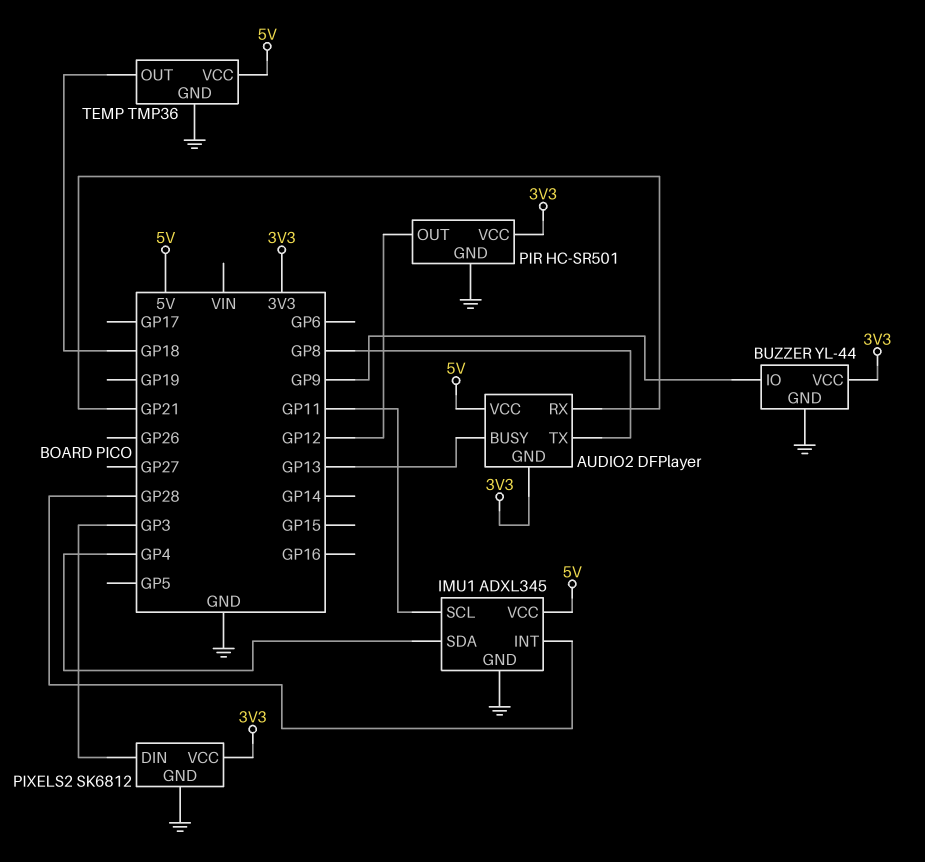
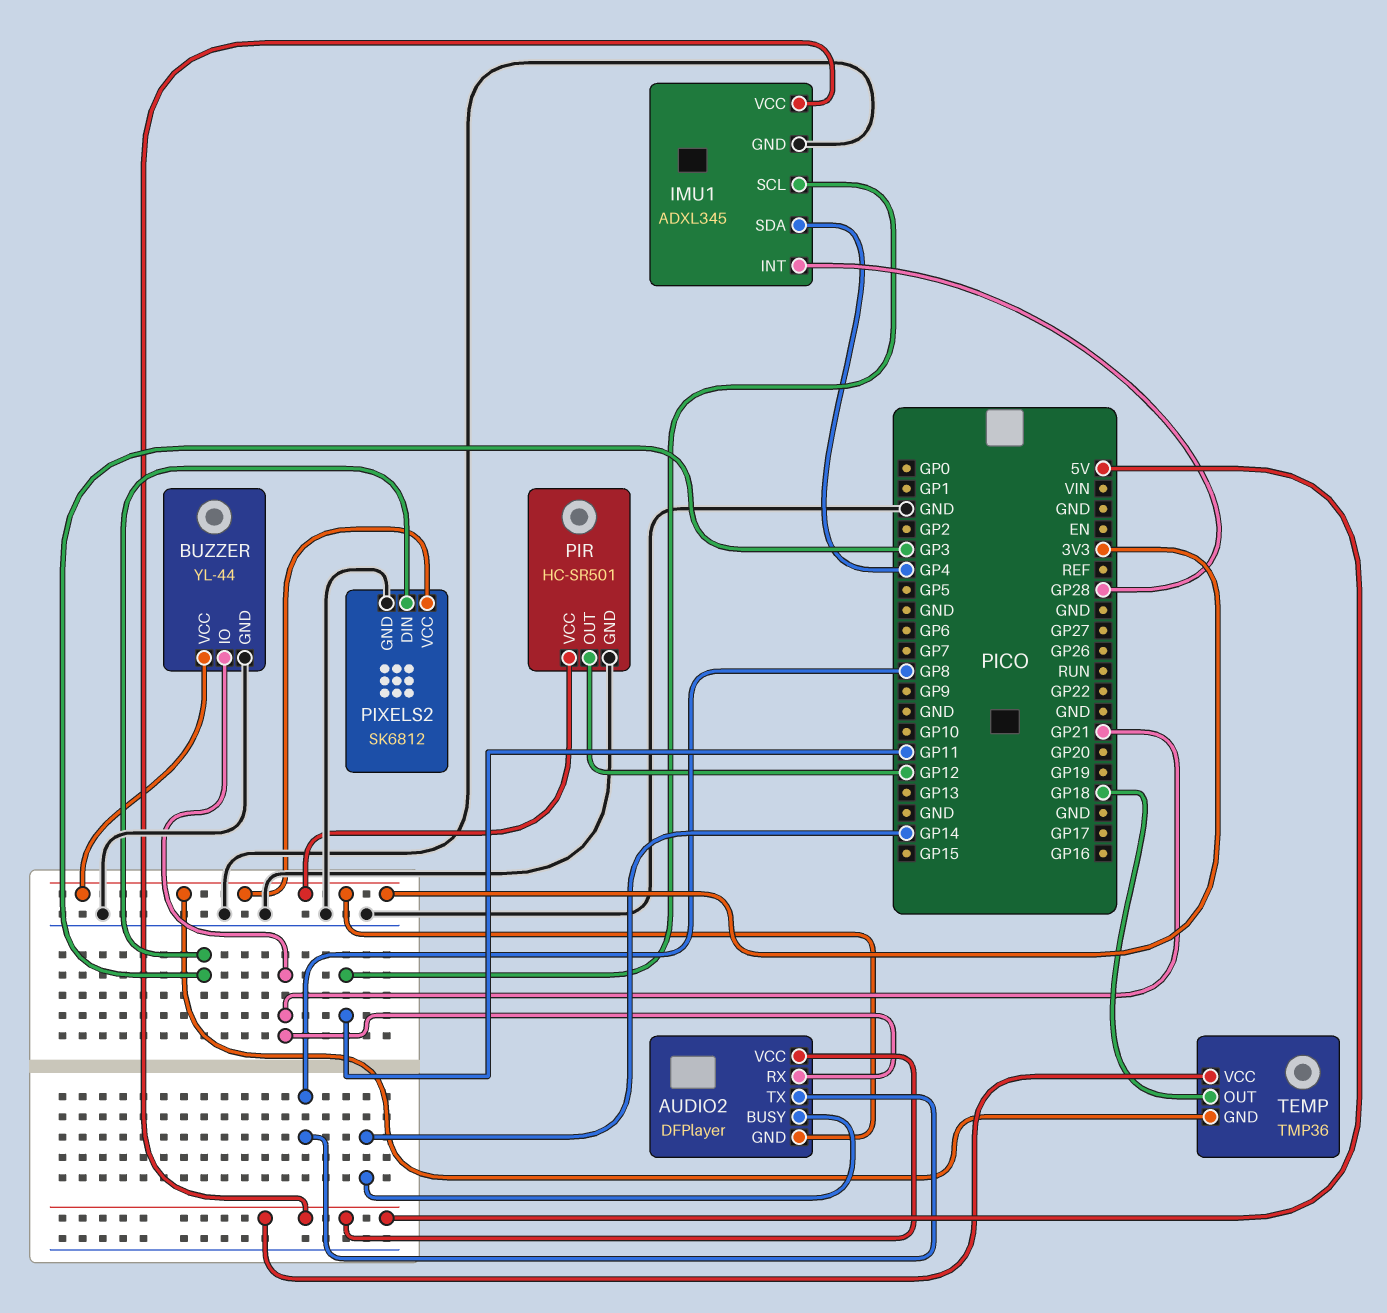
AUDIO2 pin BUSY: GP13 -> GP14
BUZZER pin IO: GP9 -> GP21
TEMP pin GND: GND -> 3V3

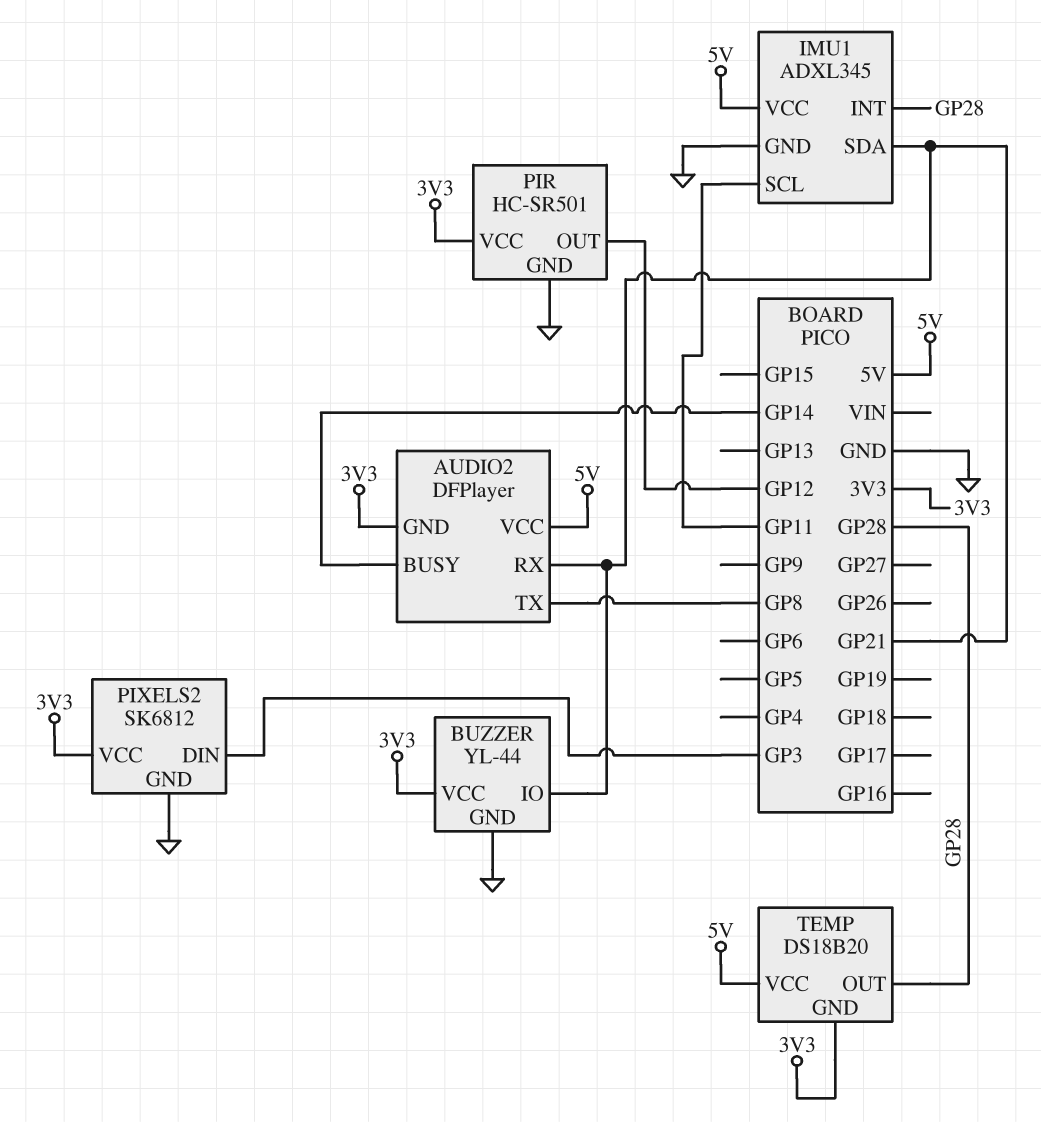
IMU1 pin SDA: GP4 -> GP21
TEMP: TMP36 -> DS18B20
TEMP pin OUT: GP18 -> GP28

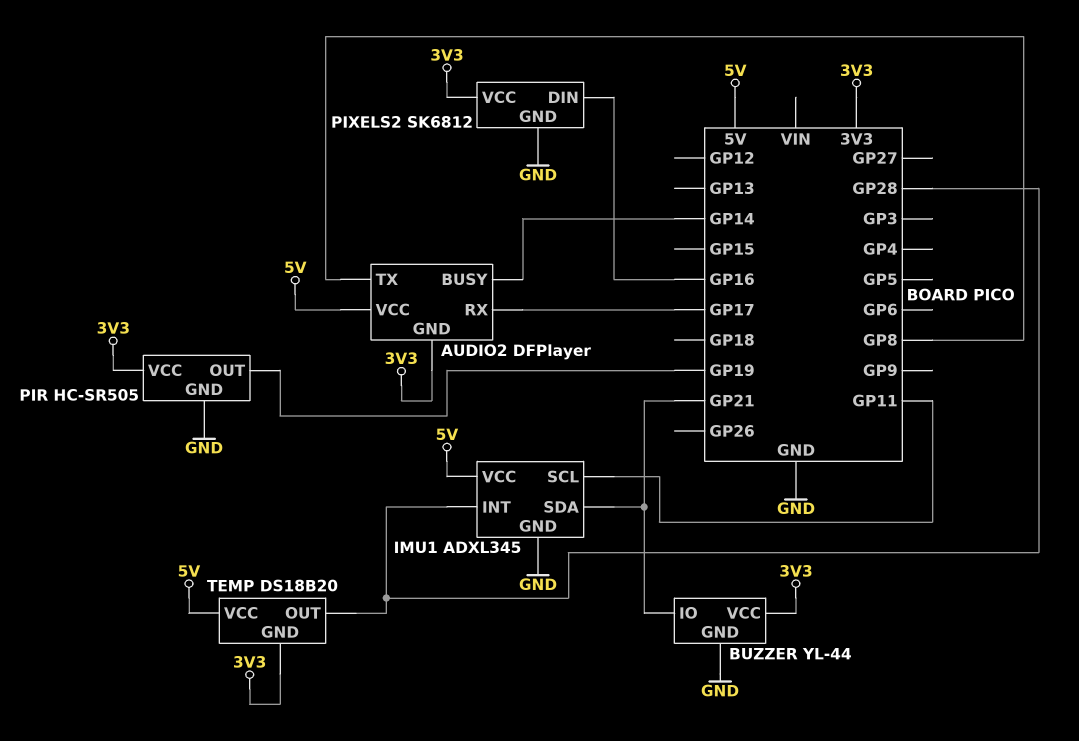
AUDIO2 pin RX: GP21 -> GP17
PIR: HC-SR501 -> HC-SR505
PIR pin OUT: GP12 -> GP19
PIXELS2 pin DIN: GP3 -> GP16

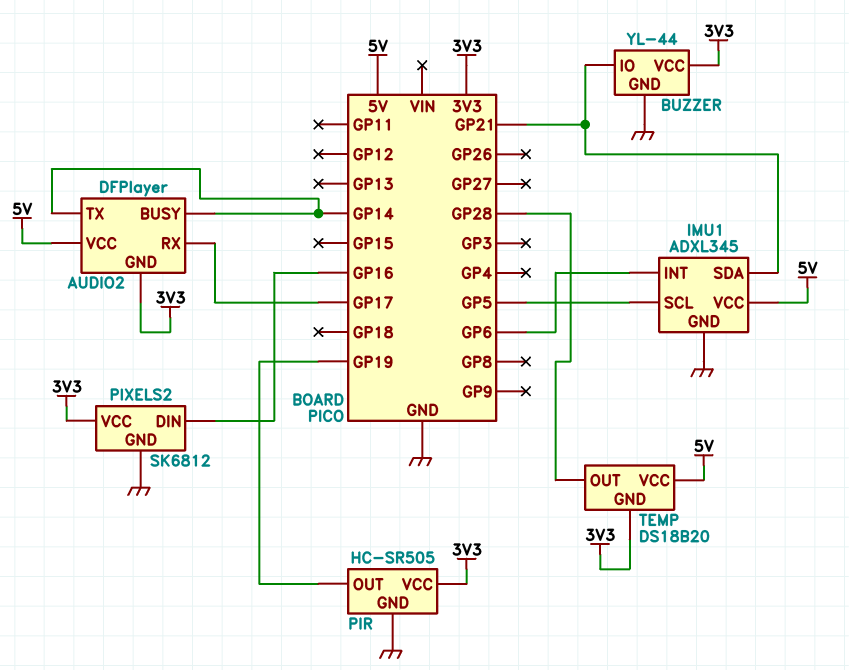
AUDIO2 pin TX: GP8 -> GP14
IMU1 pin INT: GP28 -> GP6
IMU1 pin SCL: GP11 -> GP5

